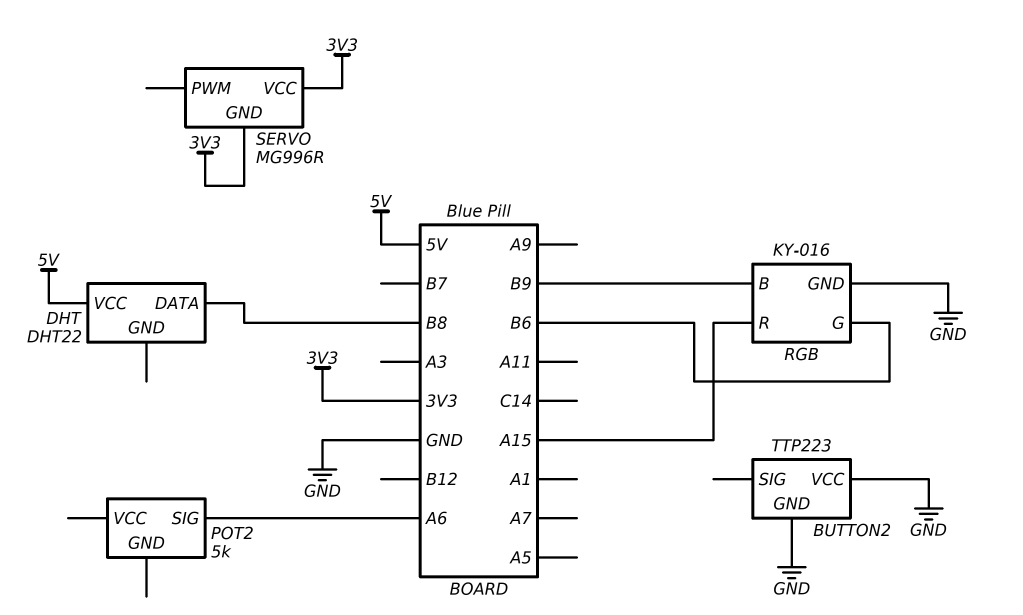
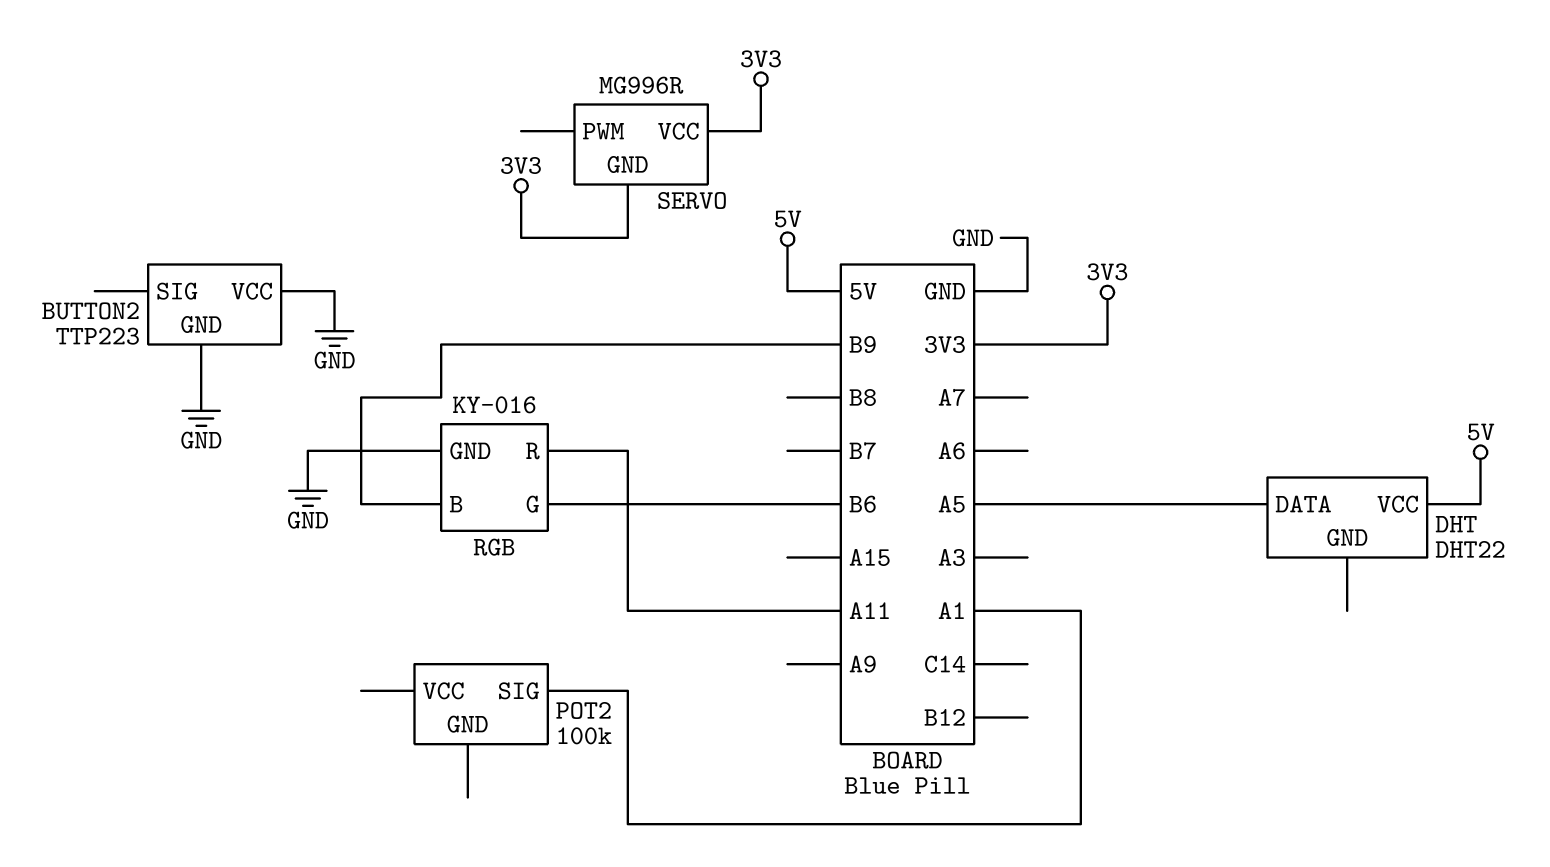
DHT pin DATA: B8 -> A5
POT2: 5k -> 100k
POT2 pin SIG: A6 -> A1
RGB pin R: A15 -> A11

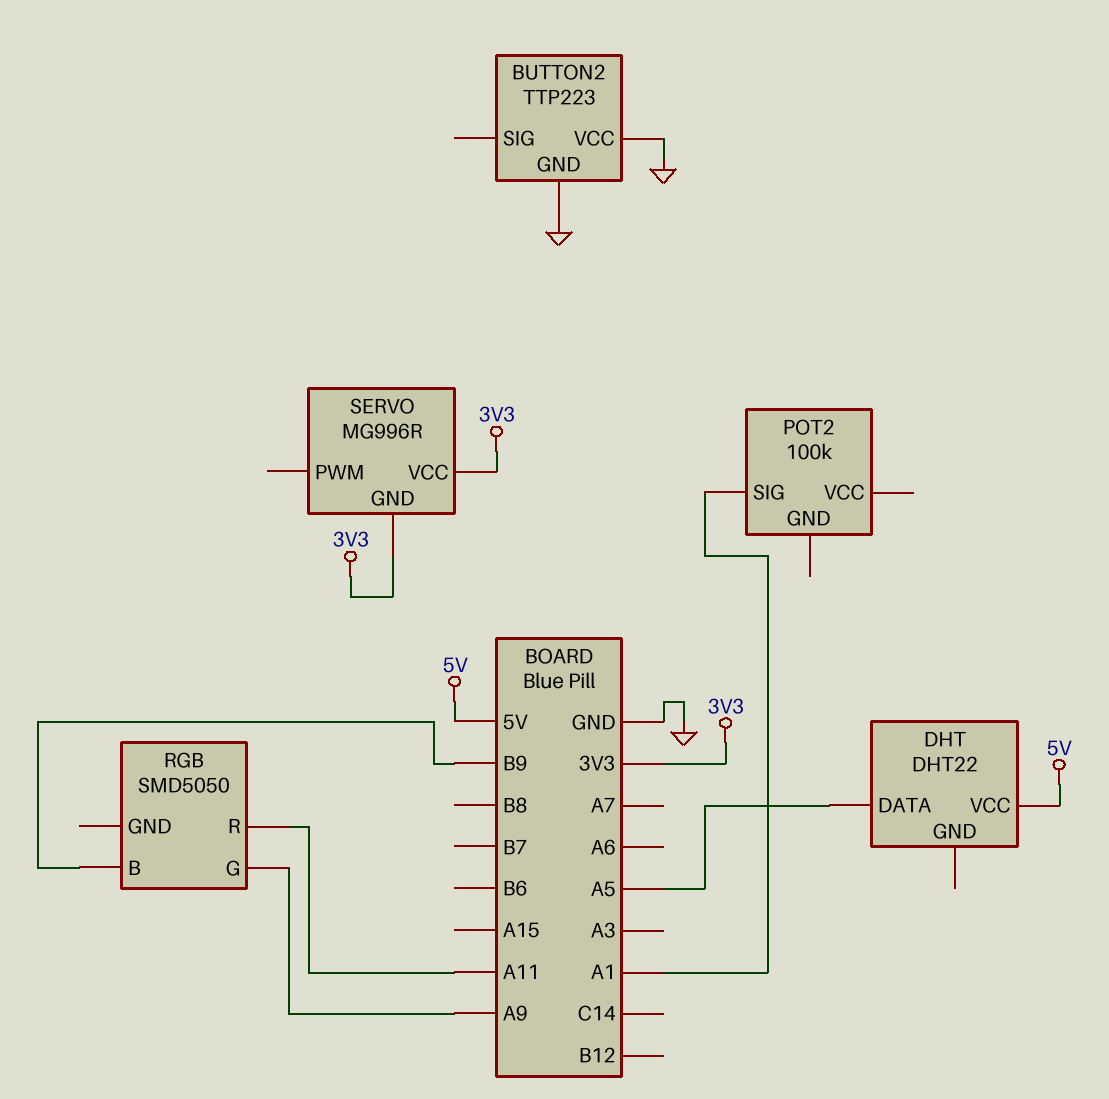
RGB: KY-016 -> SMD5050
RGB pin G: B6 -> A9
RGB pin GND: GND -> none

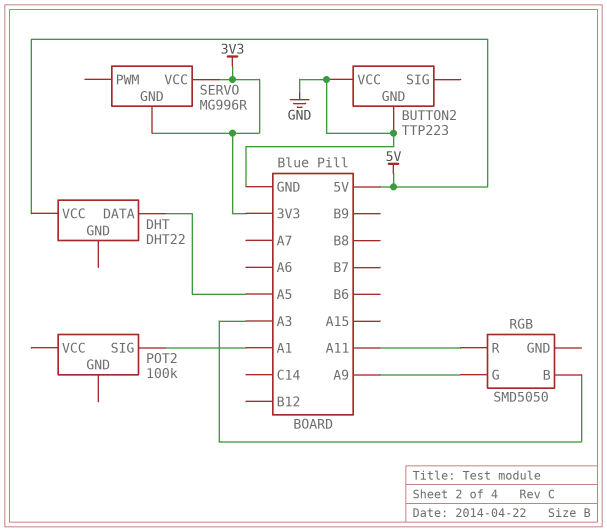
RGB pin B: B9 -> A3

